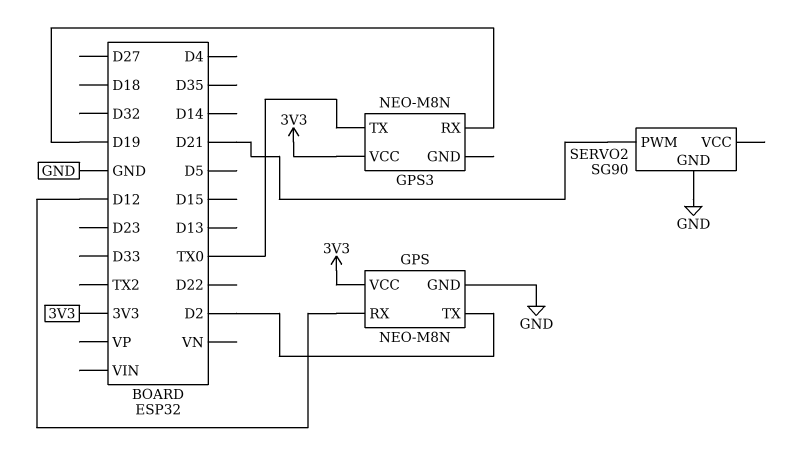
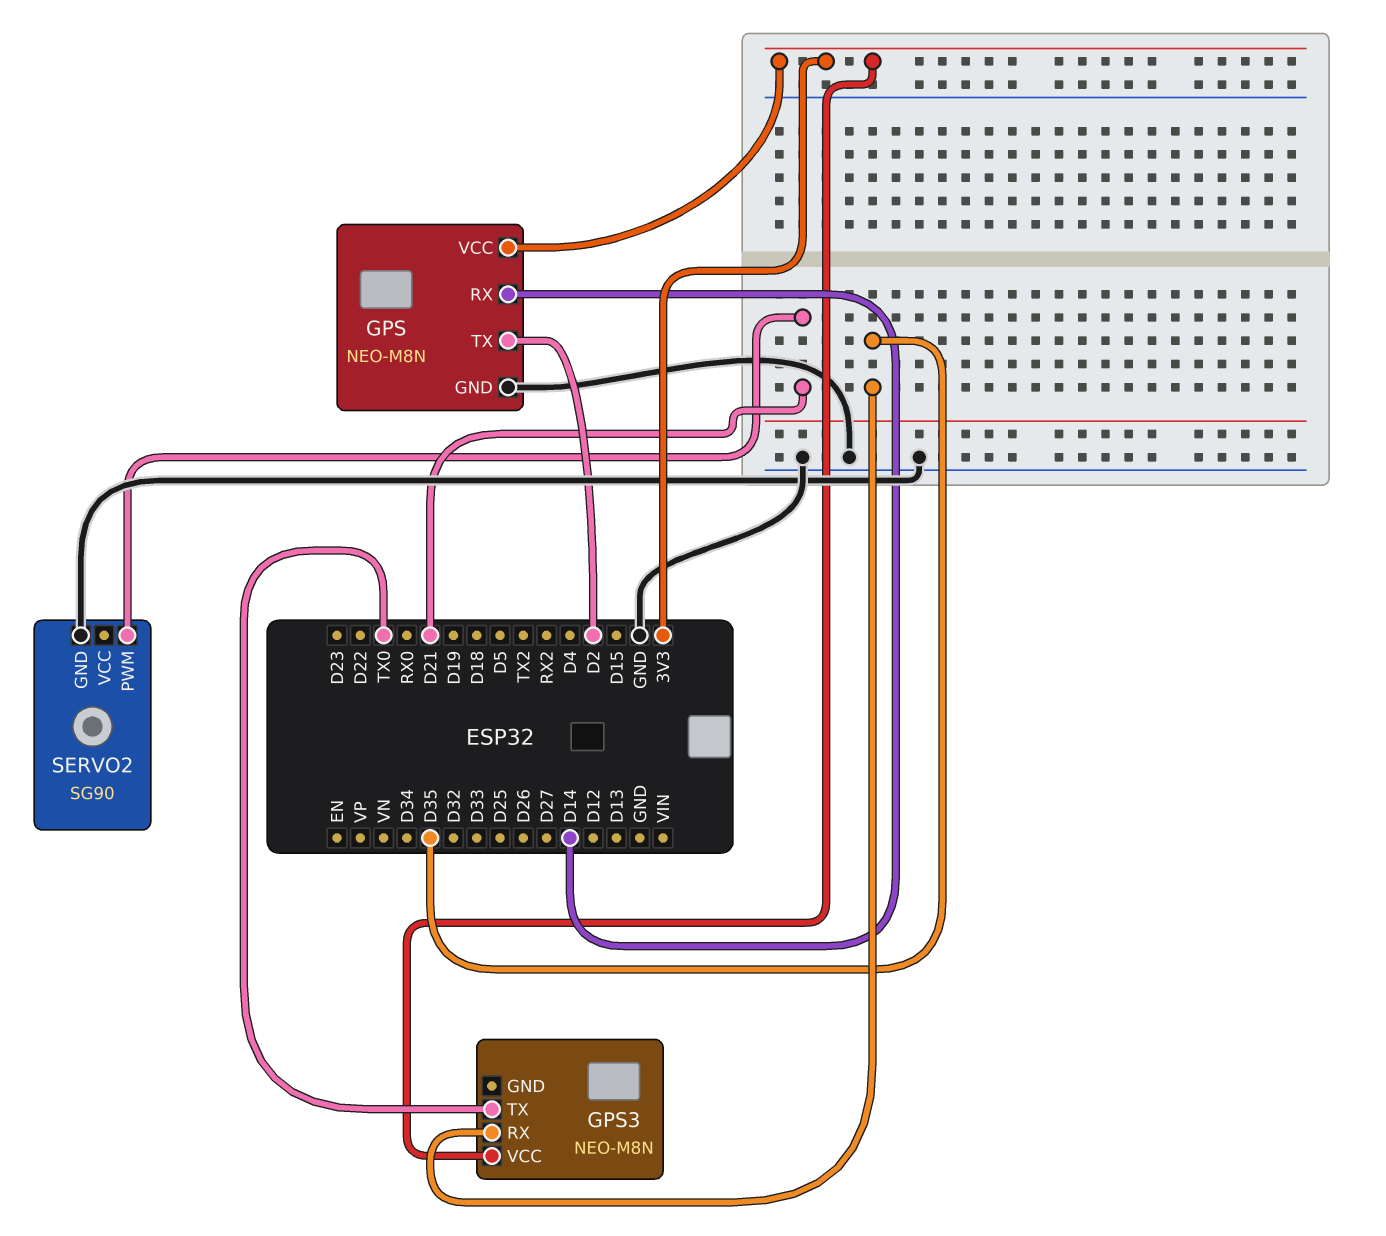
GPS pin RX: D12 -> D14
GPS3 pin RX: D19 -> D35

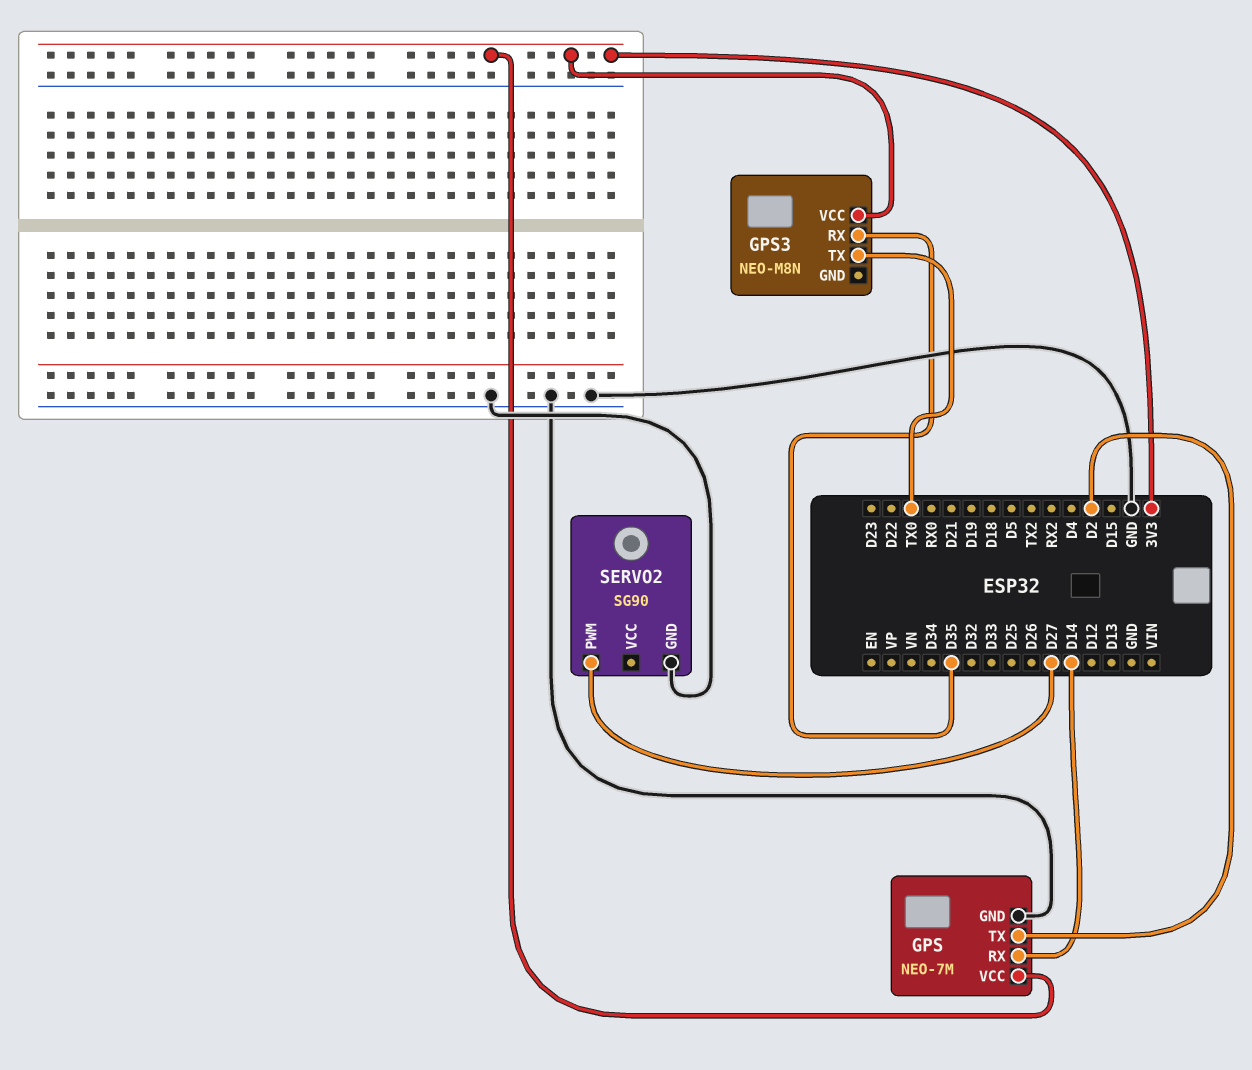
GPS: NEO-M8N -> NEO-7M
SERVO2 pin PWM: D21 -> D27

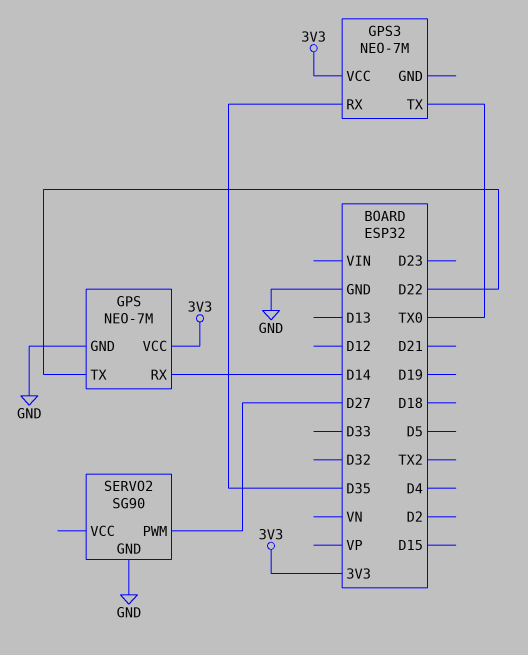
GPS pin TX: D2 -> D22
GPS3: NEO-M8N -> NEO-7M

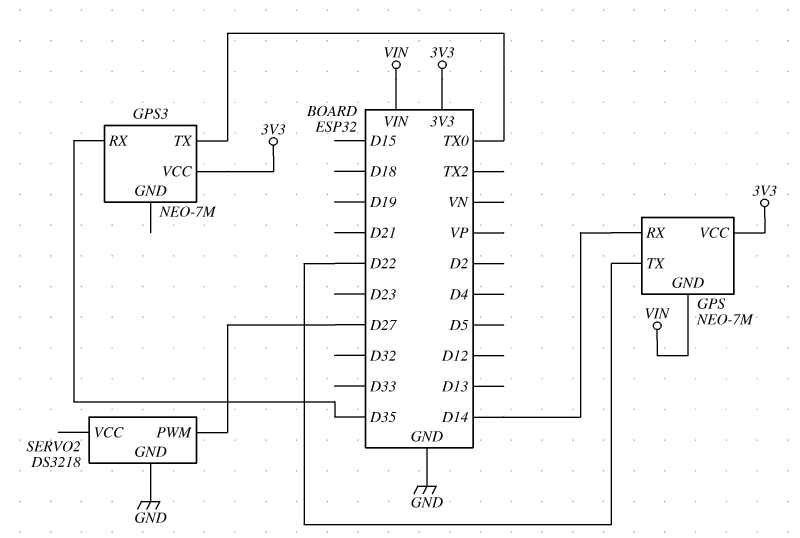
GPS pin GND: GND -> VIN
SERVO2: SG90 -> DS3218

